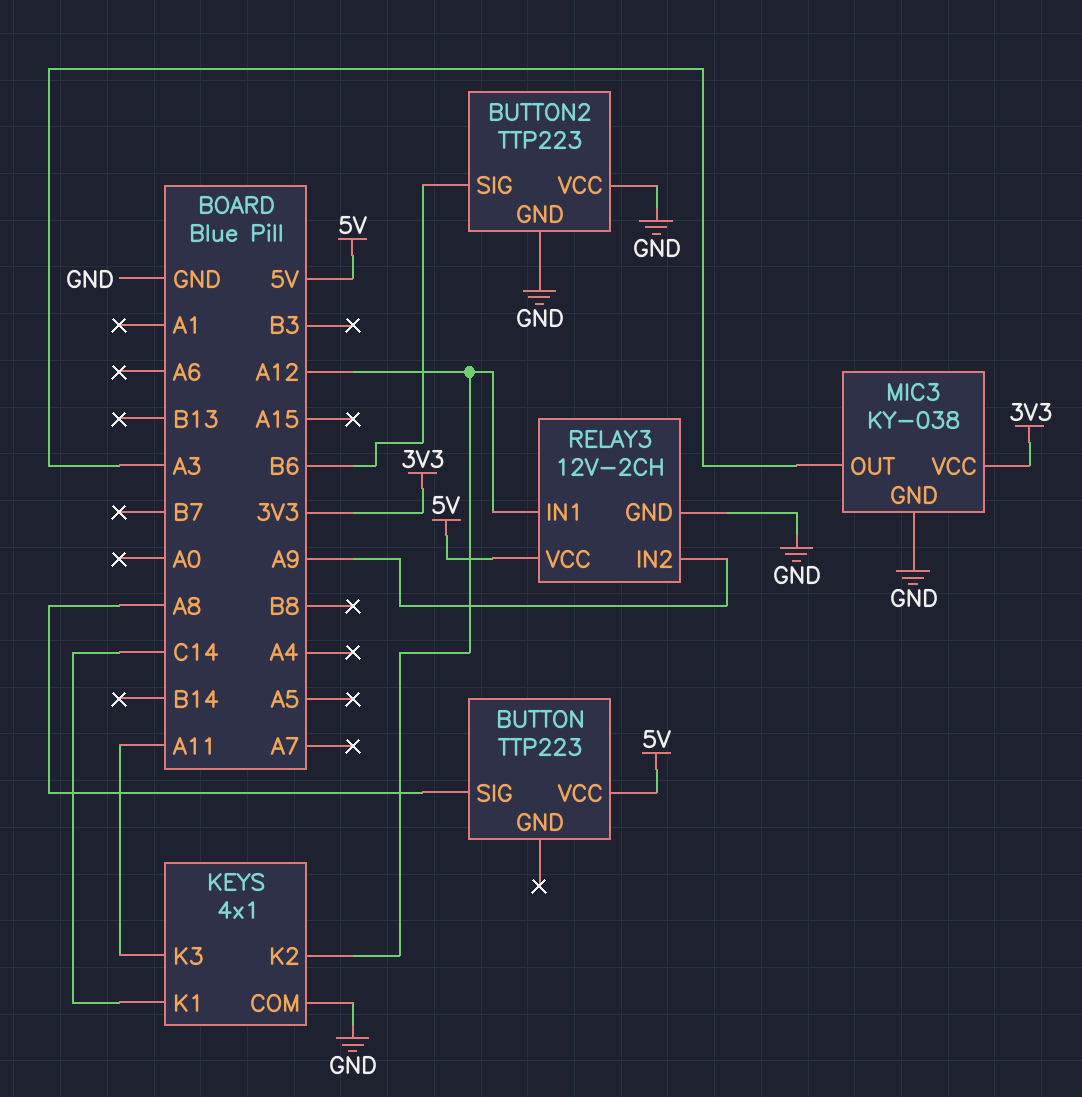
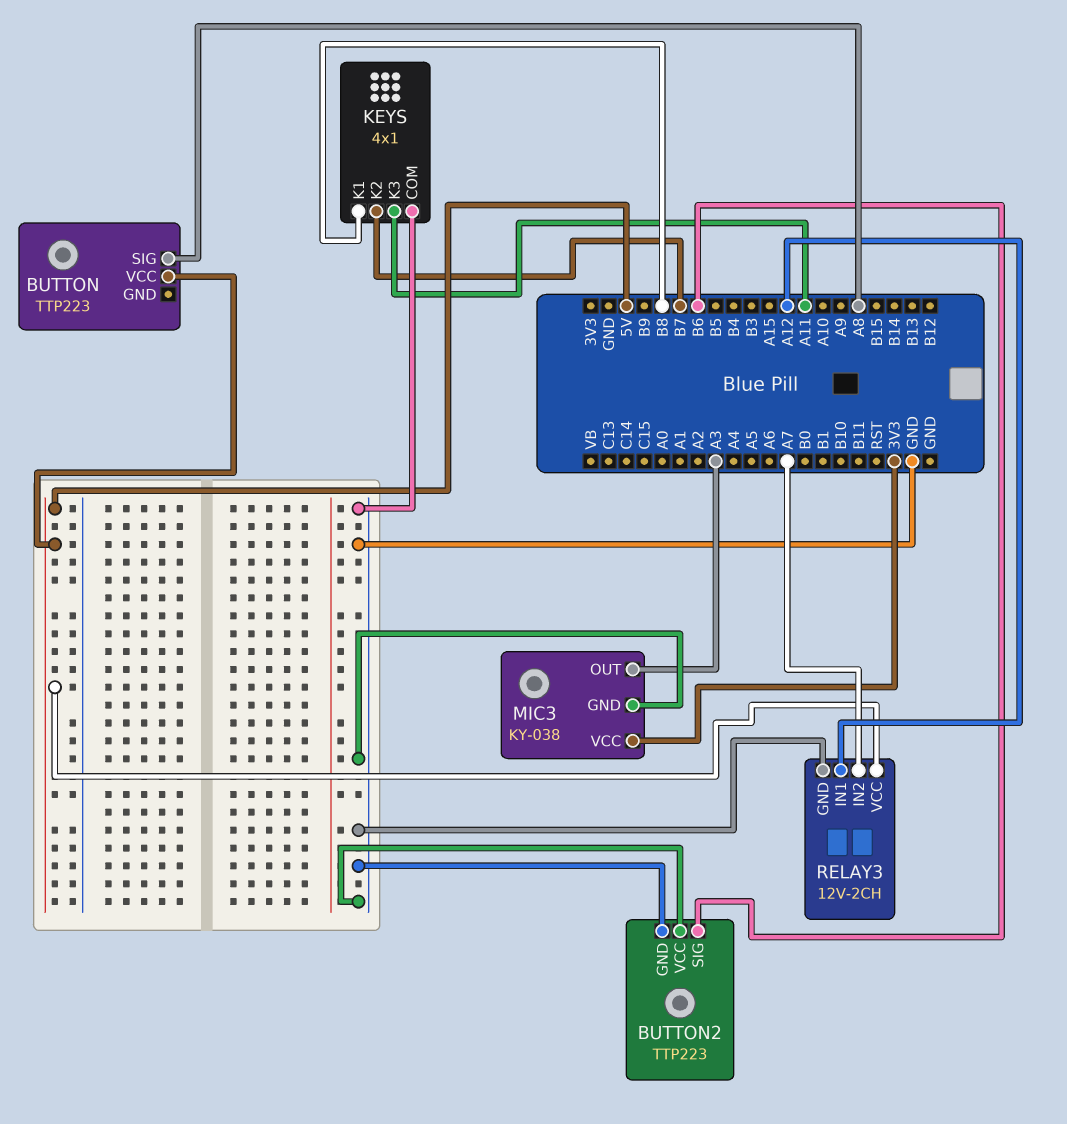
KEYS pin K1: C14 -> B8
KEYS pin K2: A12 -> B7
RELAY3 pin IN2: A9 -> A7

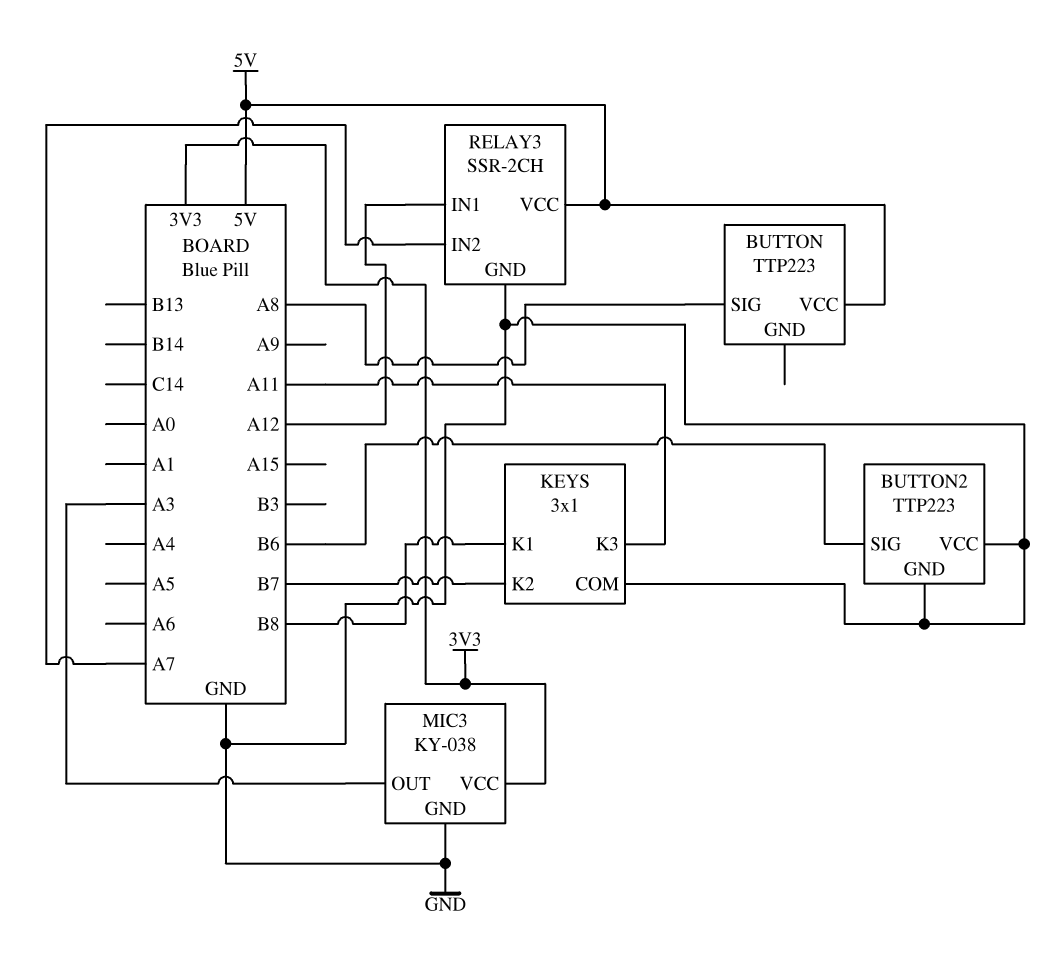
KEYS: 4x1 -> 3x1
RELAY3: 12V-2CH -> SSR-2CH

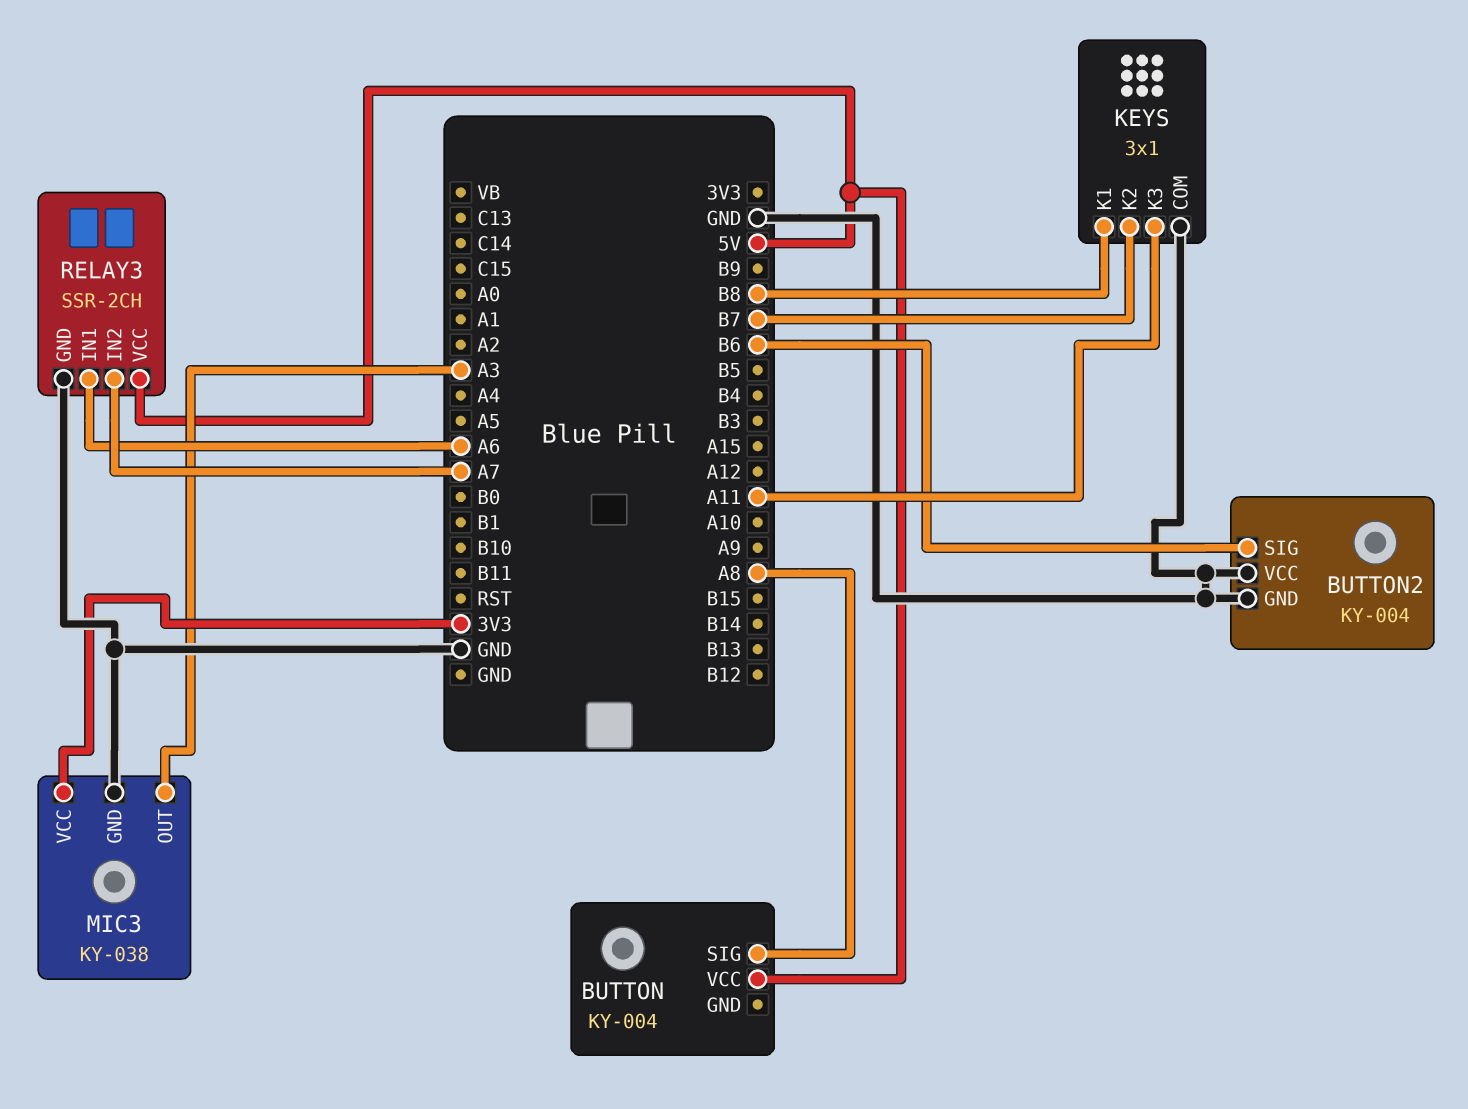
BUTTON: TTP223 -> KY-004
BUTTON2: TTP223 -> KY-004
RELAY3 pin IN1: A12 -> A6

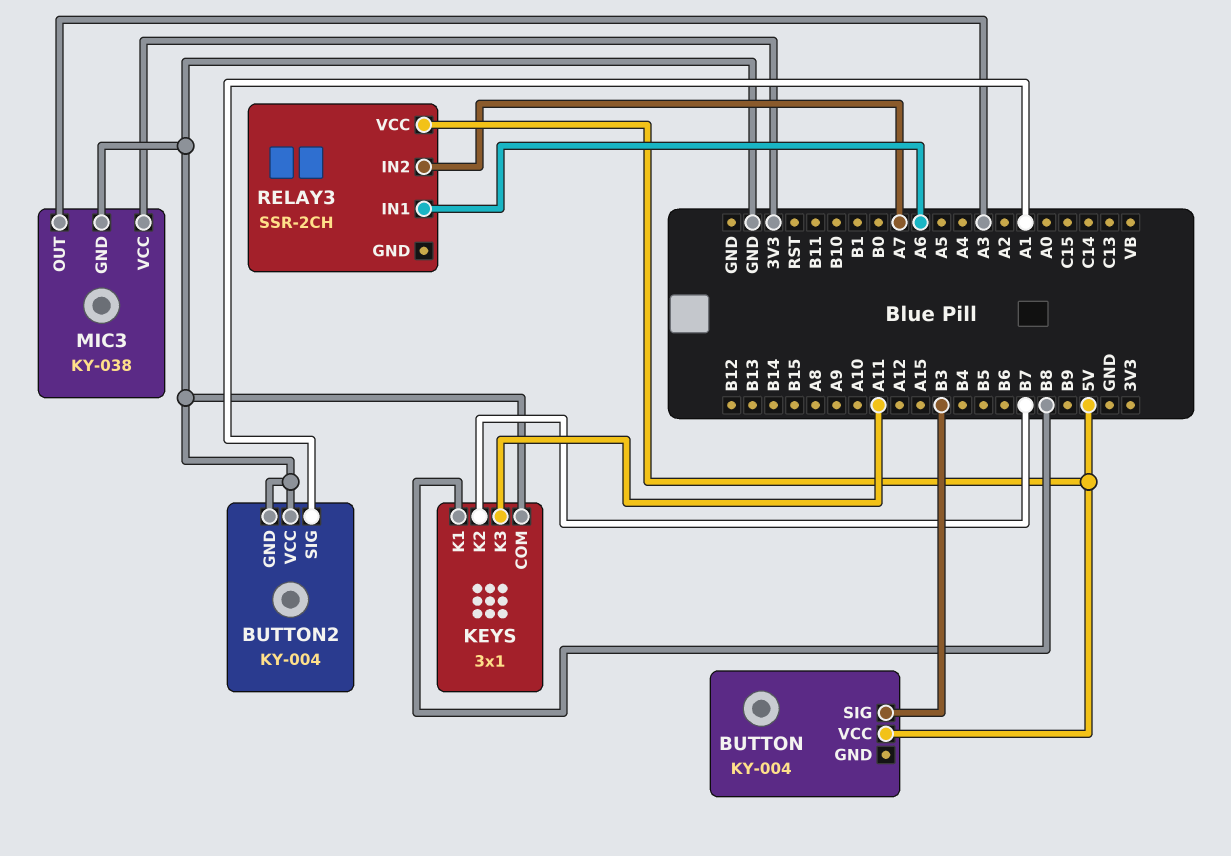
BUTTON pin SIG: A8 -> B3
BUTTON2 pin SIG: B6 -> A1
RELAY3 pin GND: GND -> none

